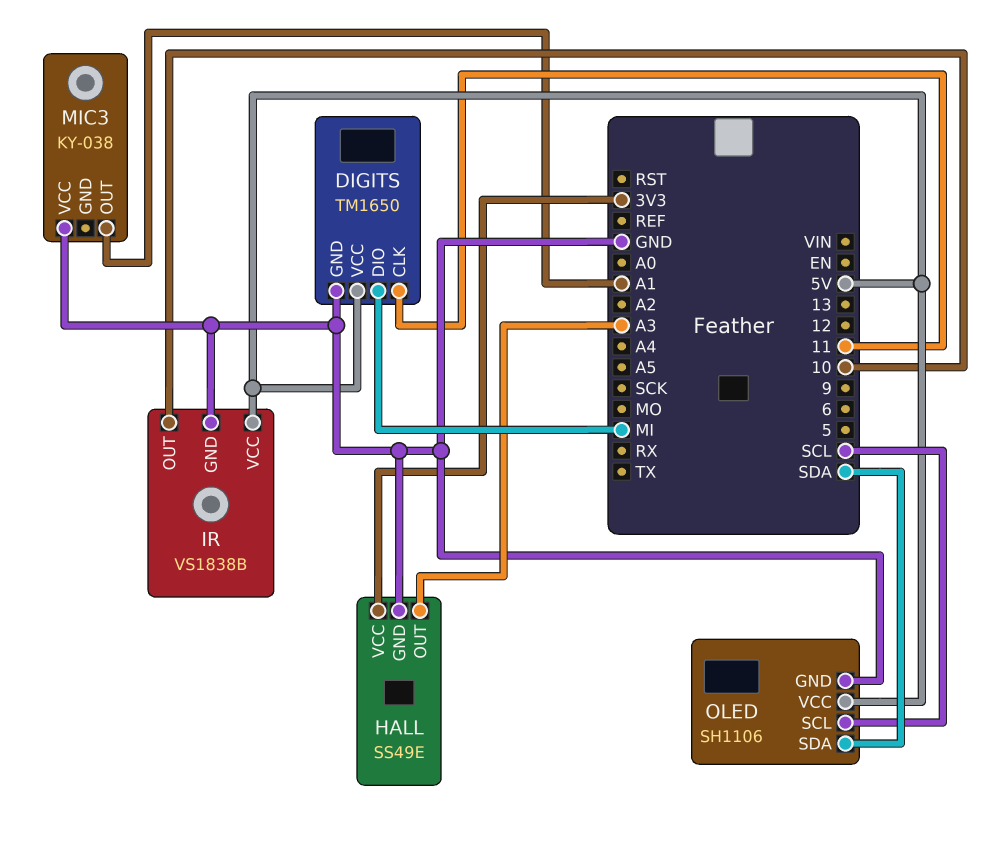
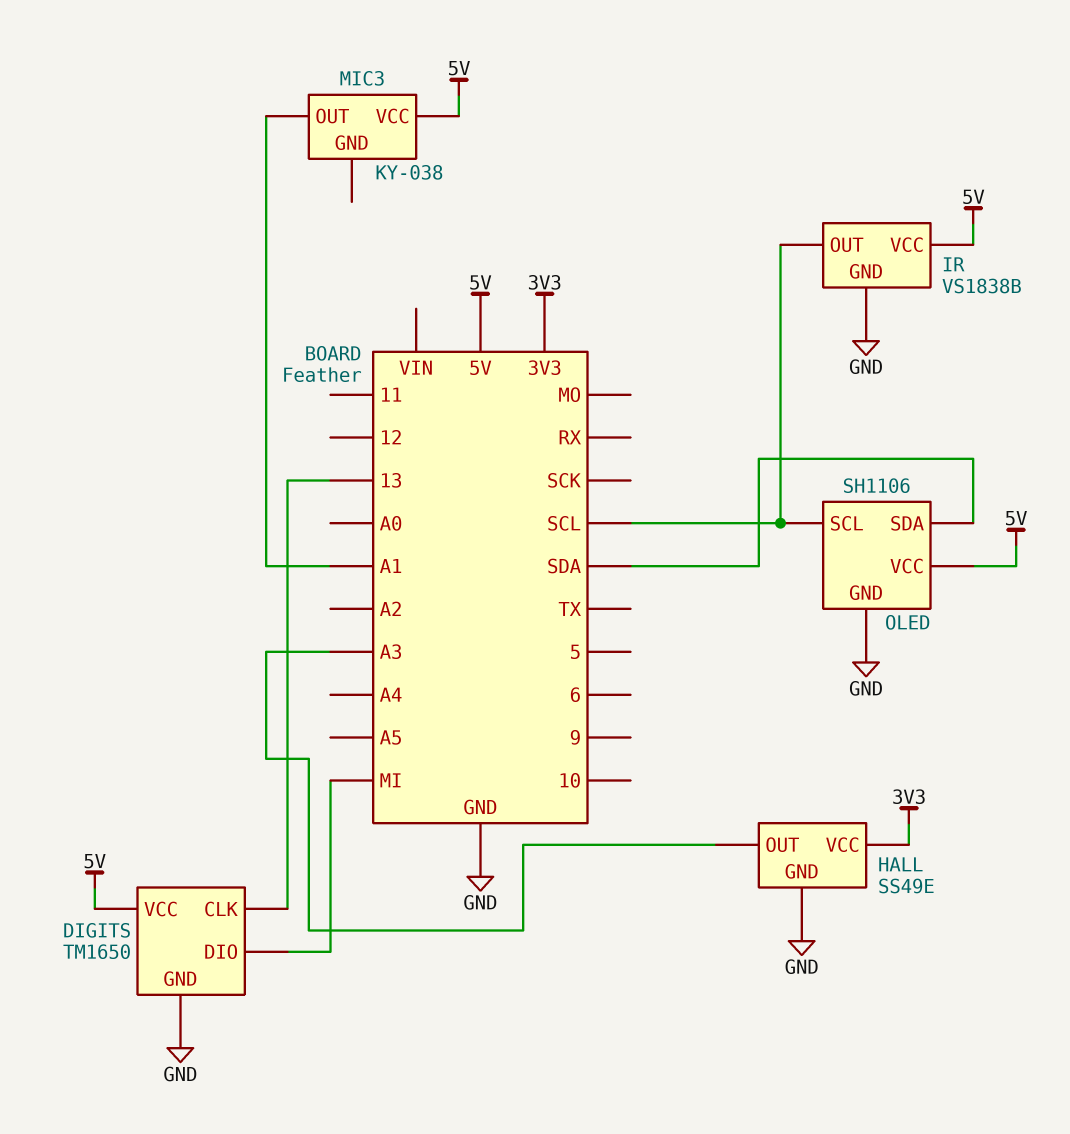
DIGITS pin CLK: 11 -> 13
IR pin OUT: 10 -> SCL
MIC3 pin VCC: GND -> 5V

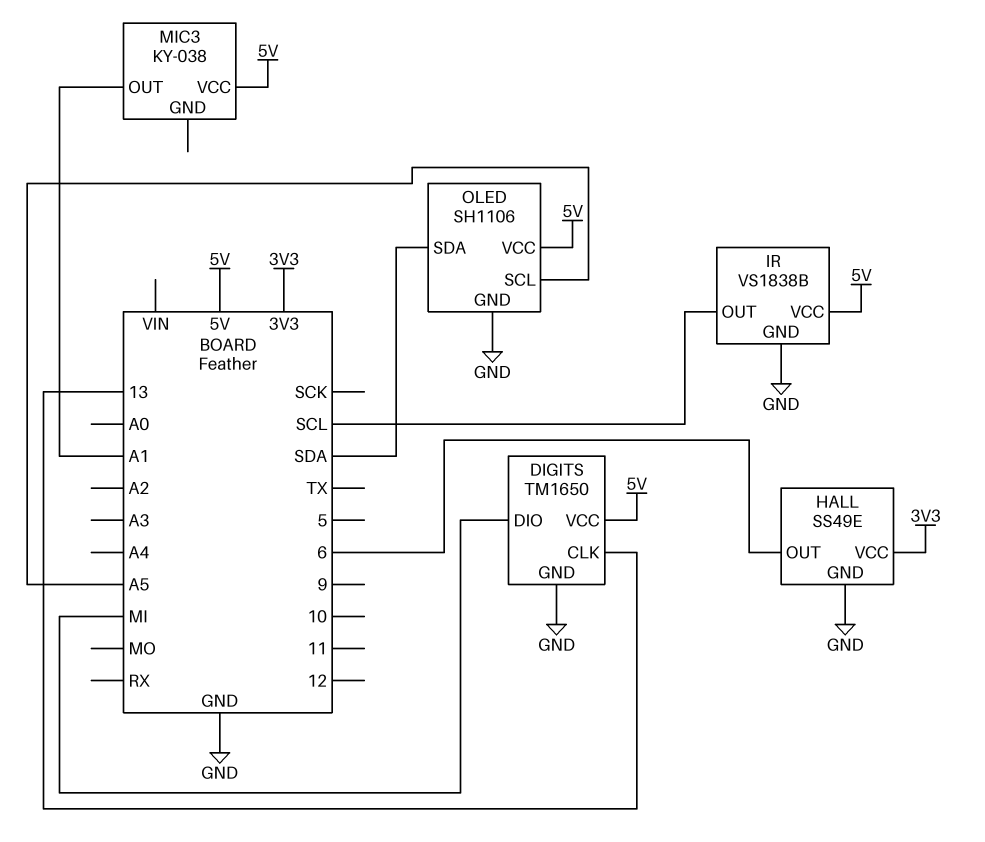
HALL pin OUT: A3 -> 6
OLED pin SCL: SCL -> A5

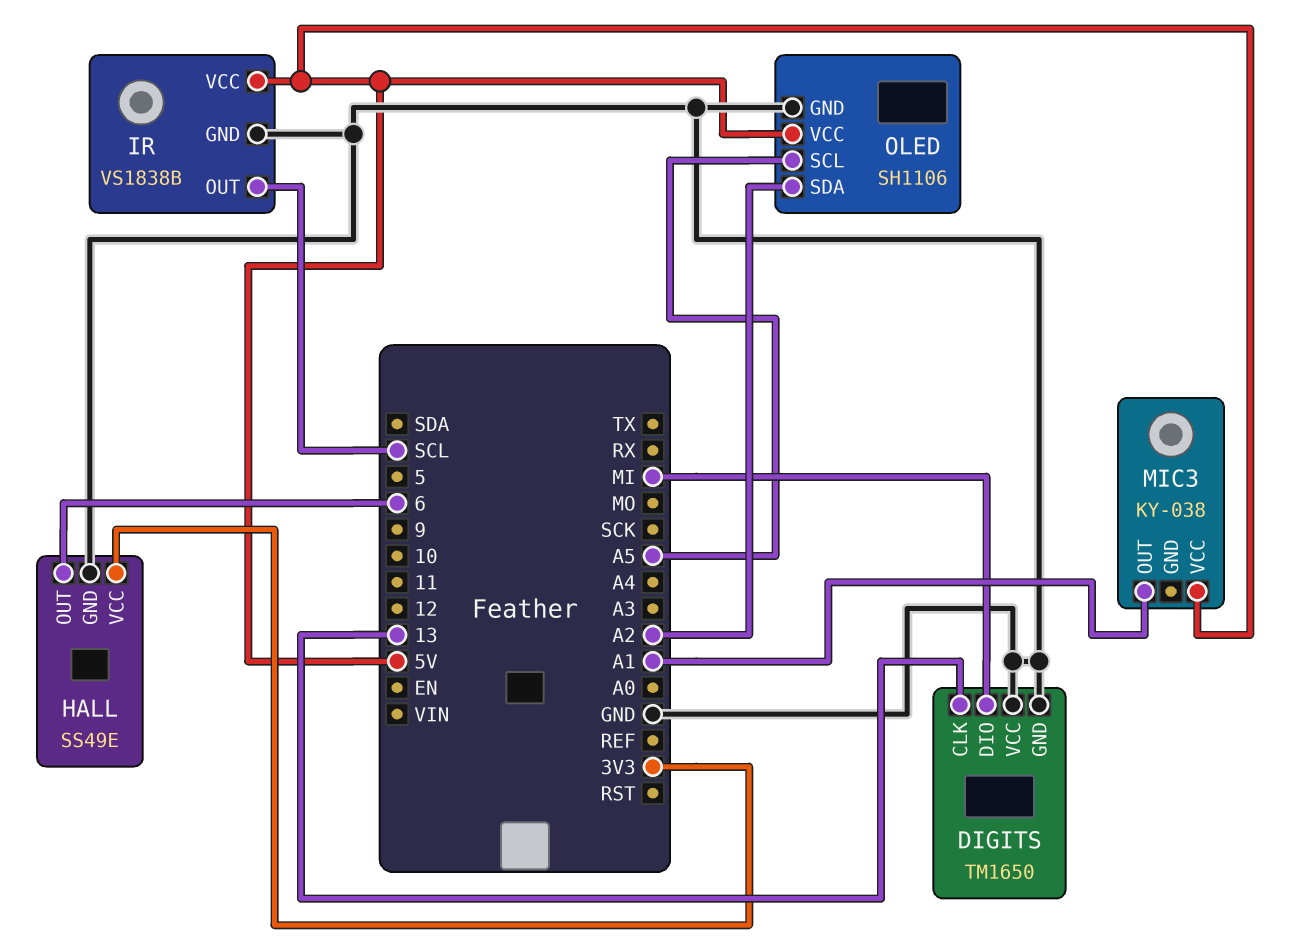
DIGITS pin VCC: 5V -> GND
OLED pin SDA: SDA -> A2

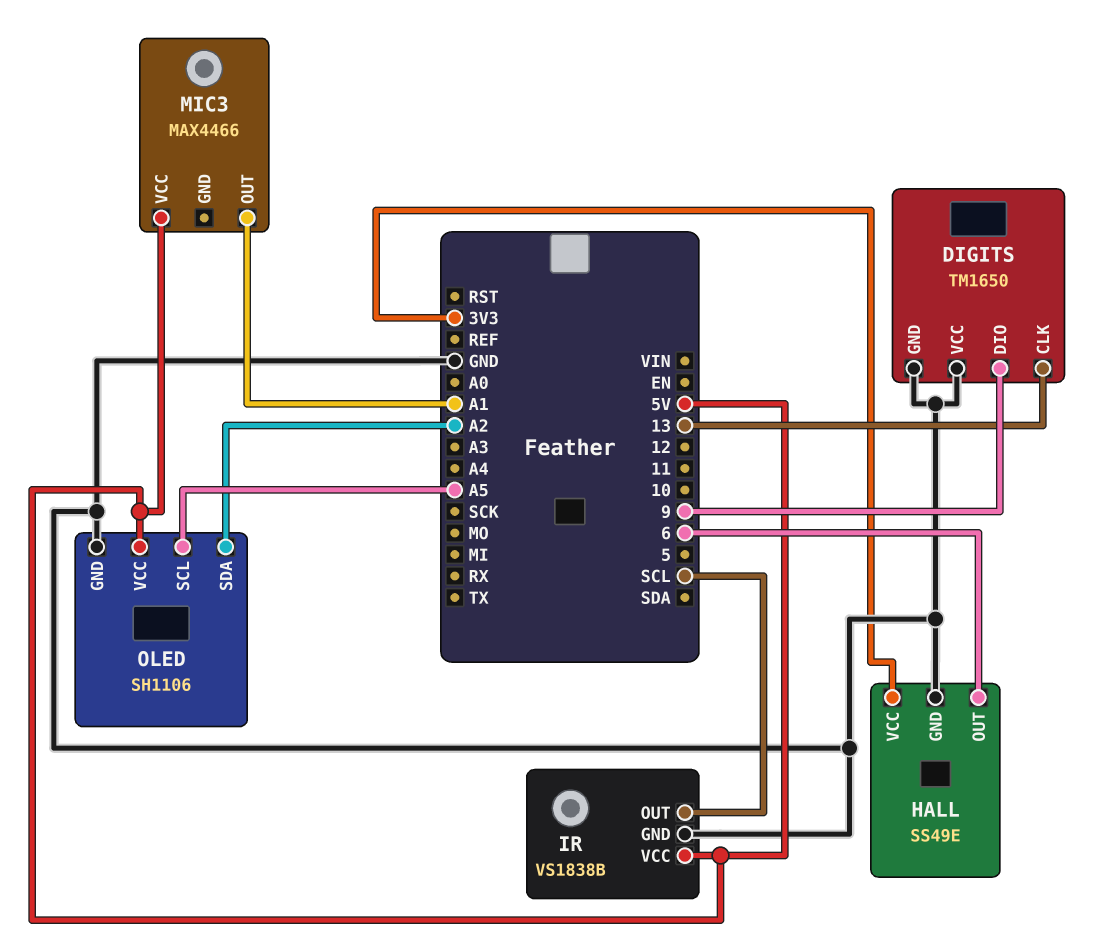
DIGITS pin DIO: MI -> 9
MIC3: KY-038 -> MAX4466

